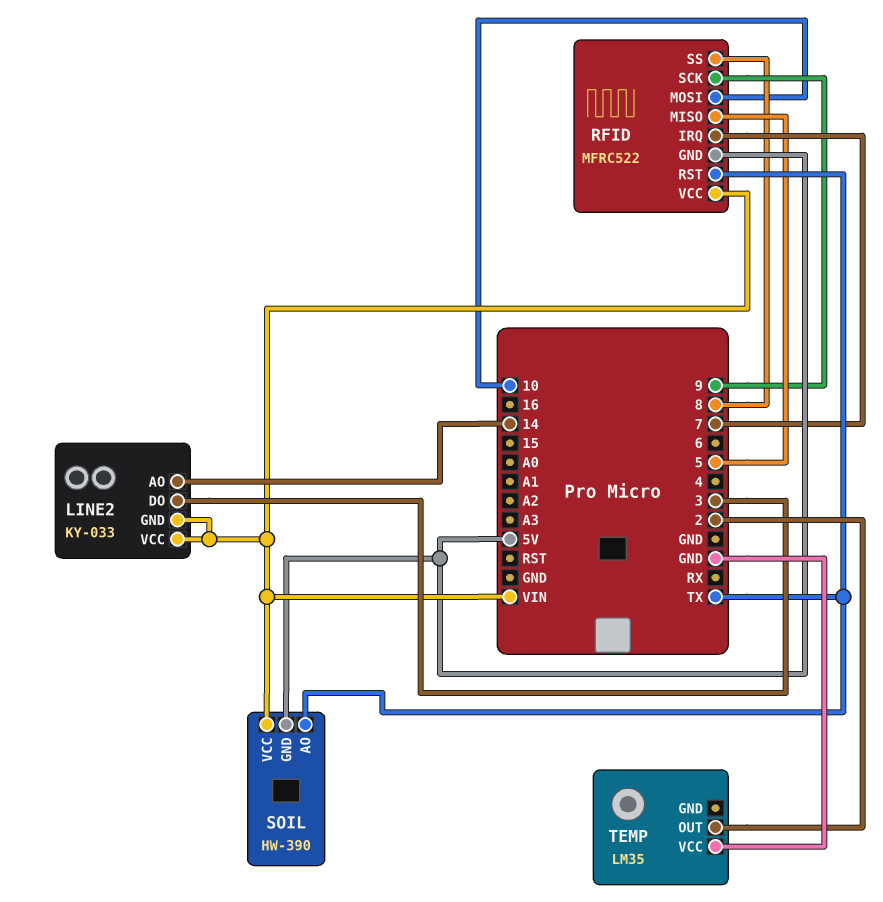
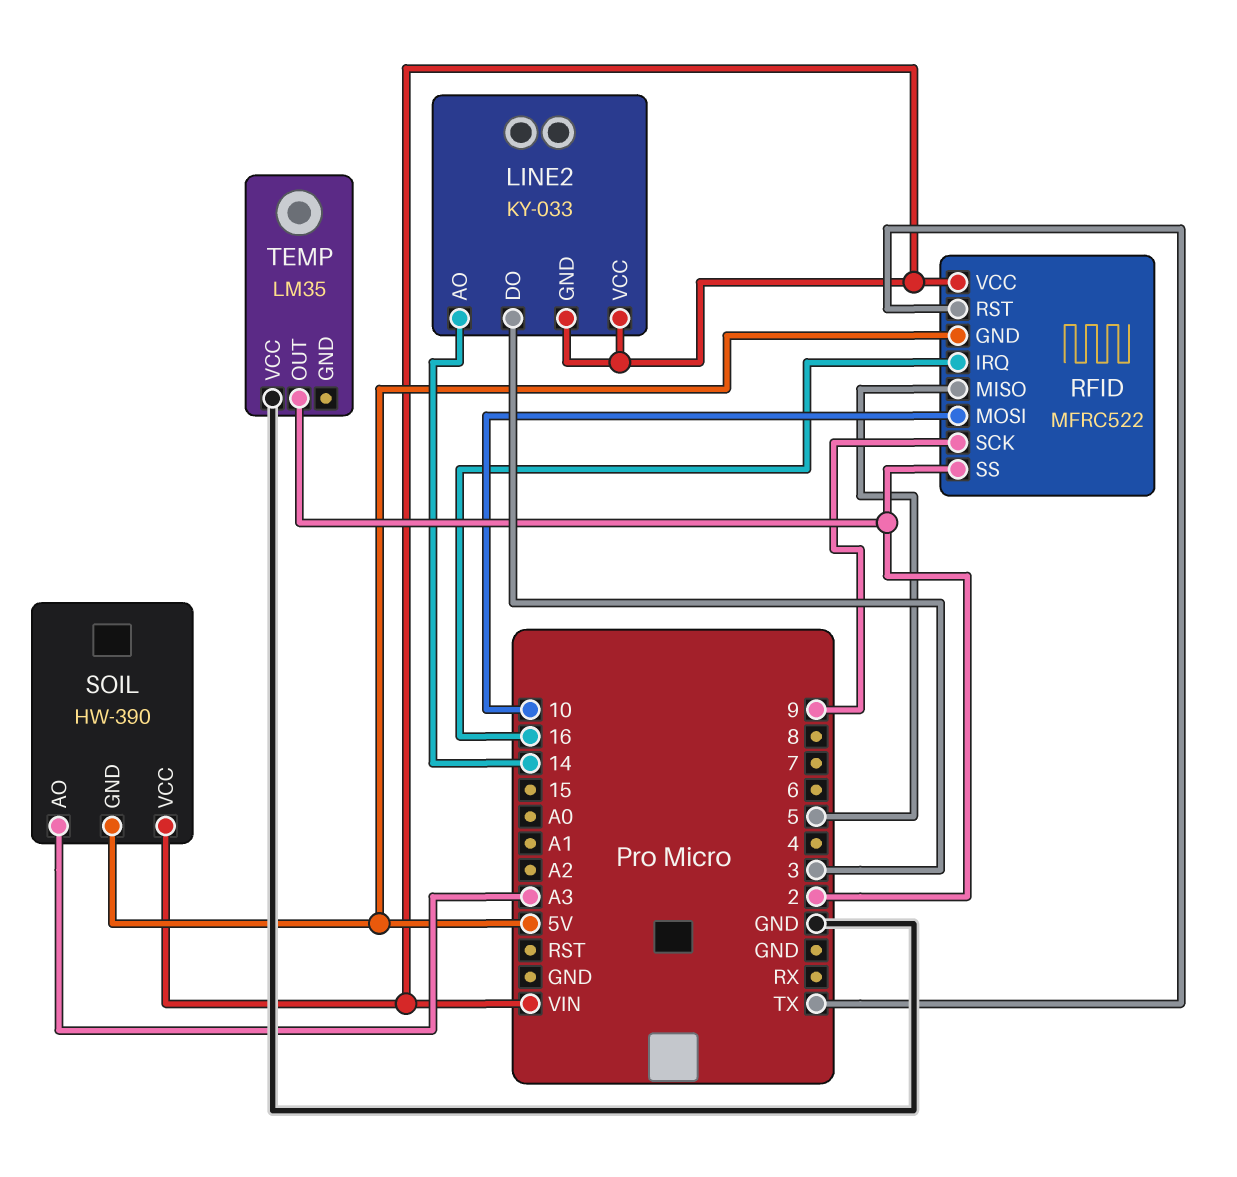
RFID pin IRQ: 7 -> 16
RFID pin SS: 8 -> 2
SOIL pin AO: TX -> A3

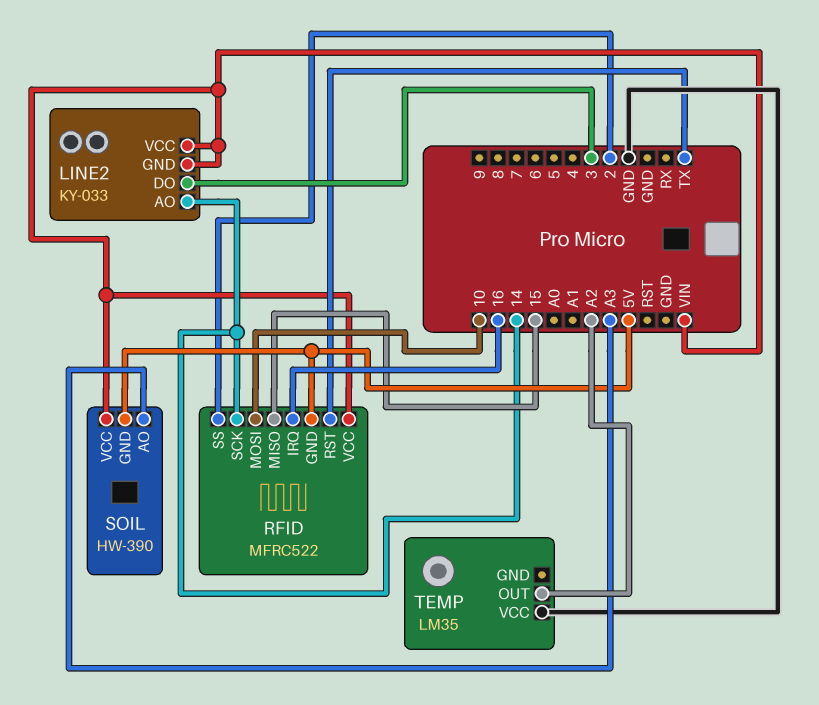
RFID pin MISO: 5 -> 15
RFID pin SCK: 9 -> 14
TEMP pin OUT: 2 -> A2

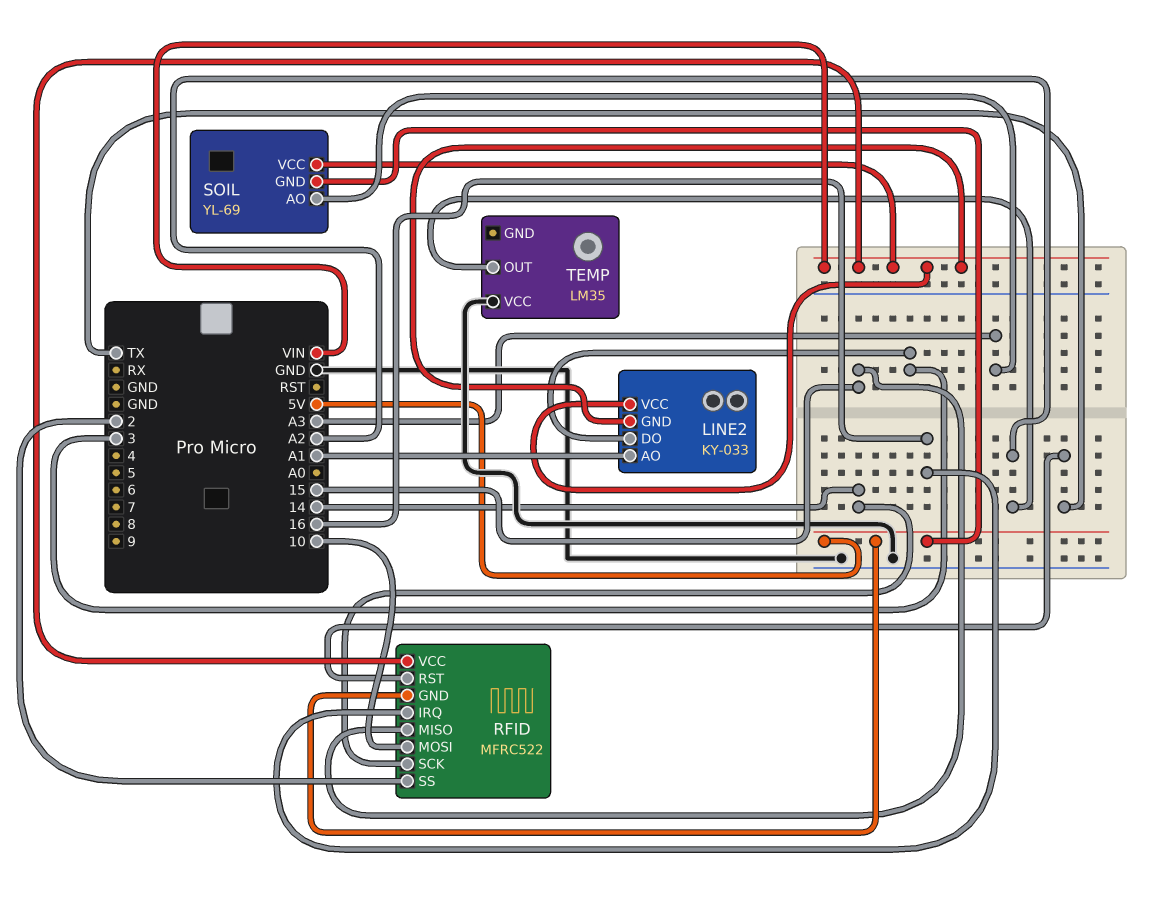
LINE2 pin AO: 14 -> A1
SOIL: HW-390 -> YL-69

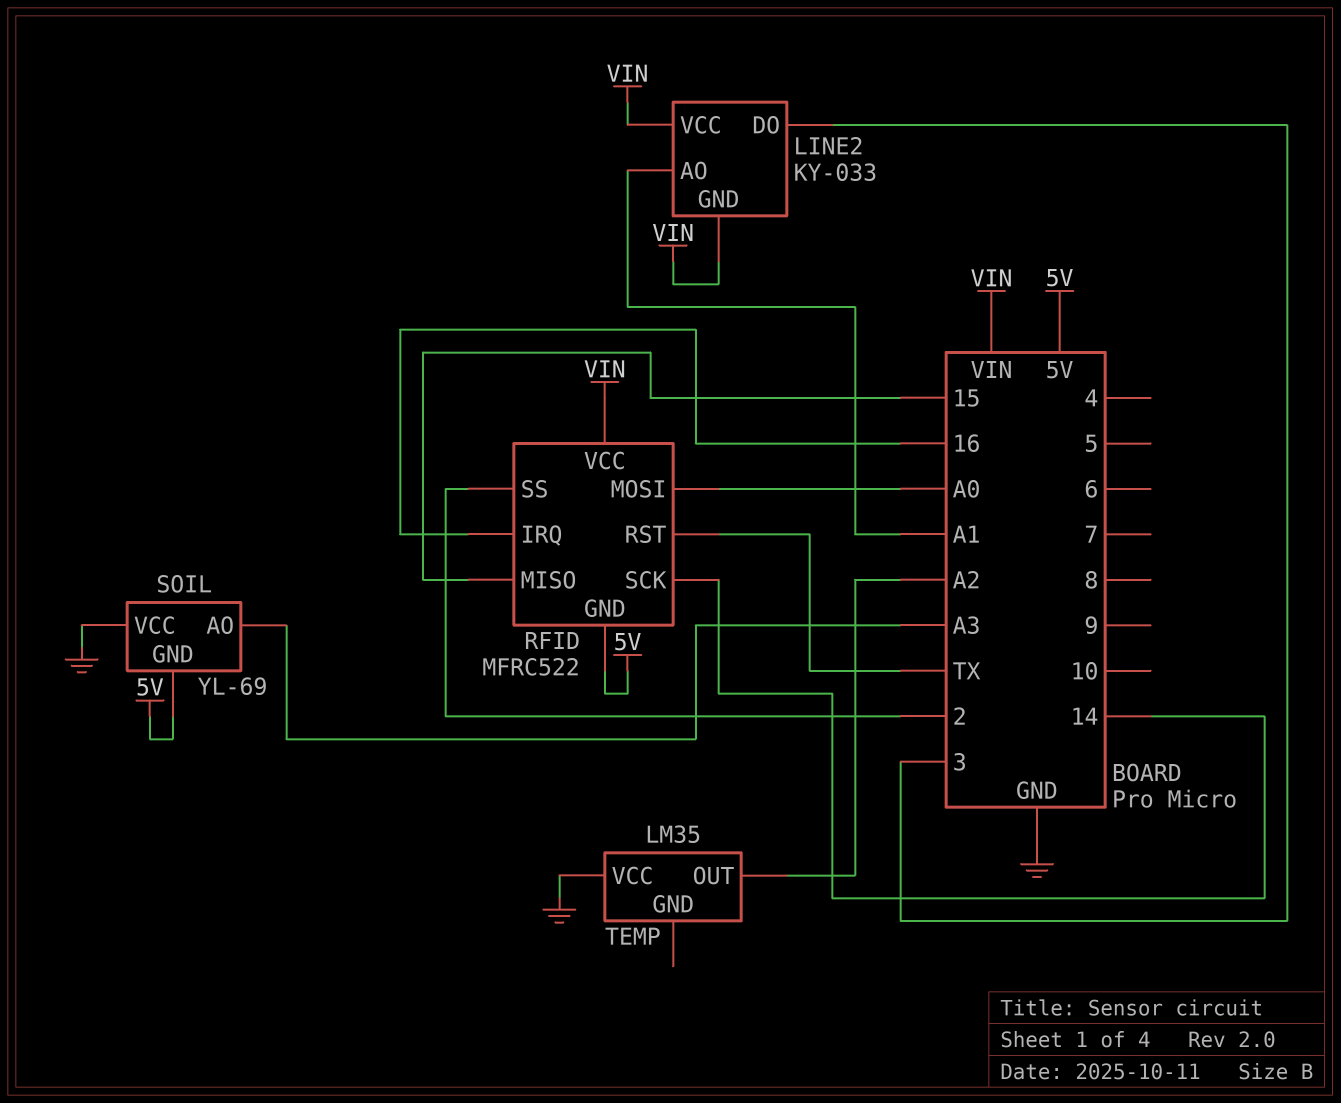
RFID pin MOSI: 10 -> A0
SOIL pin VCC: VIN -> GND

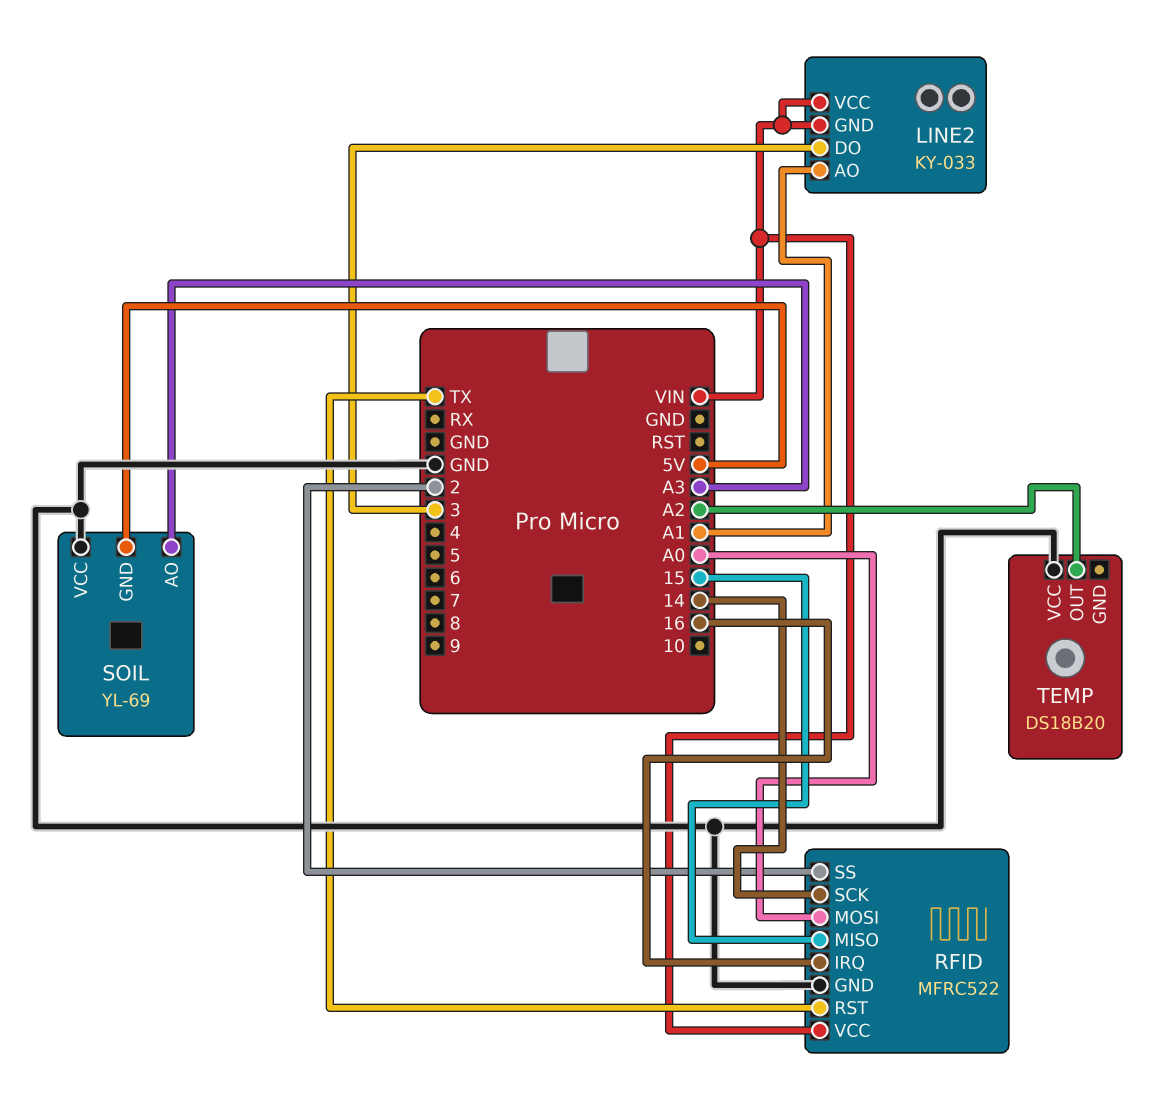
RFID pin GND: 5V -> GND
TEMP: LM35 -> DS18B20

